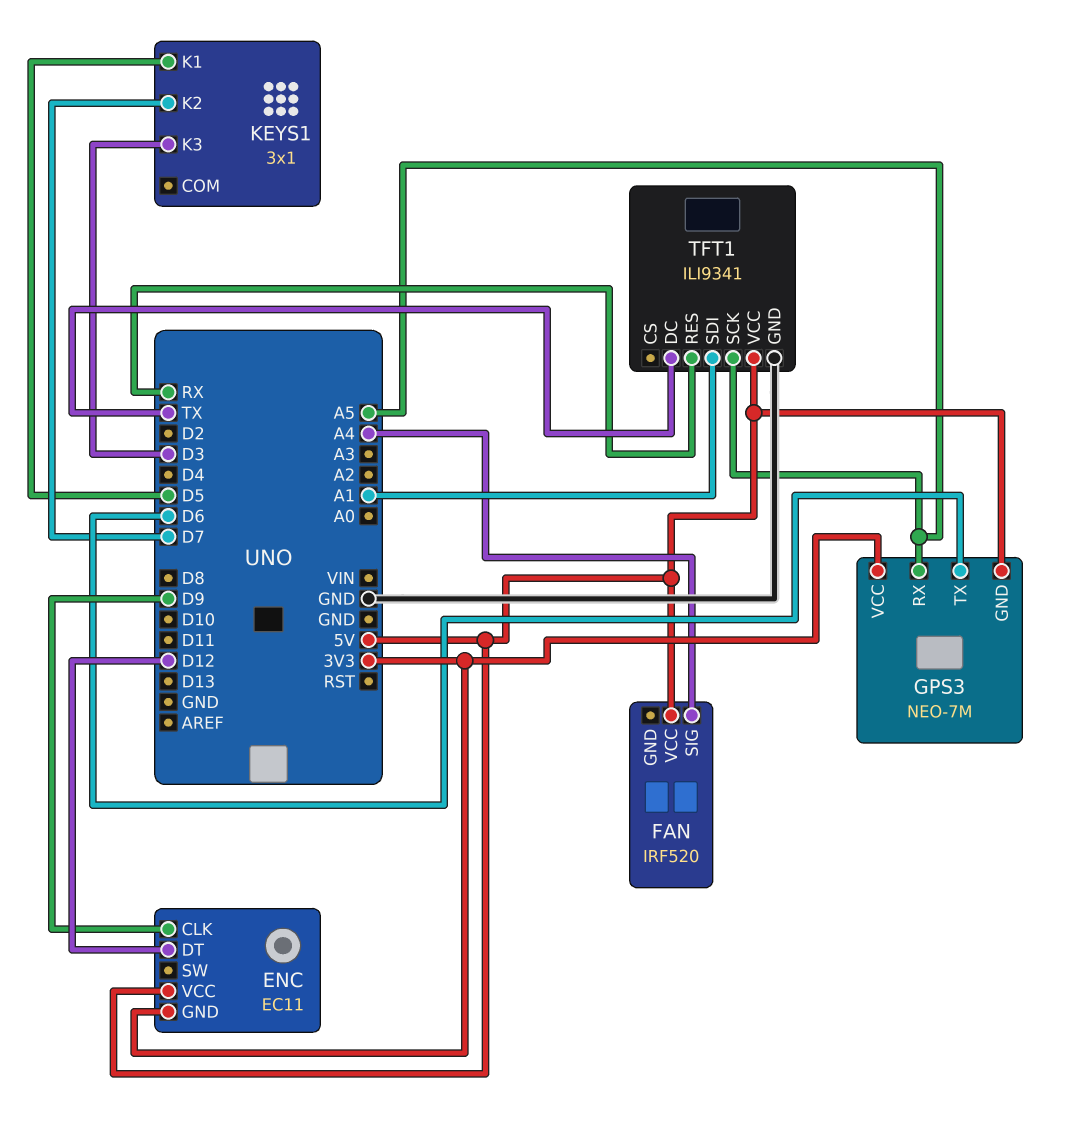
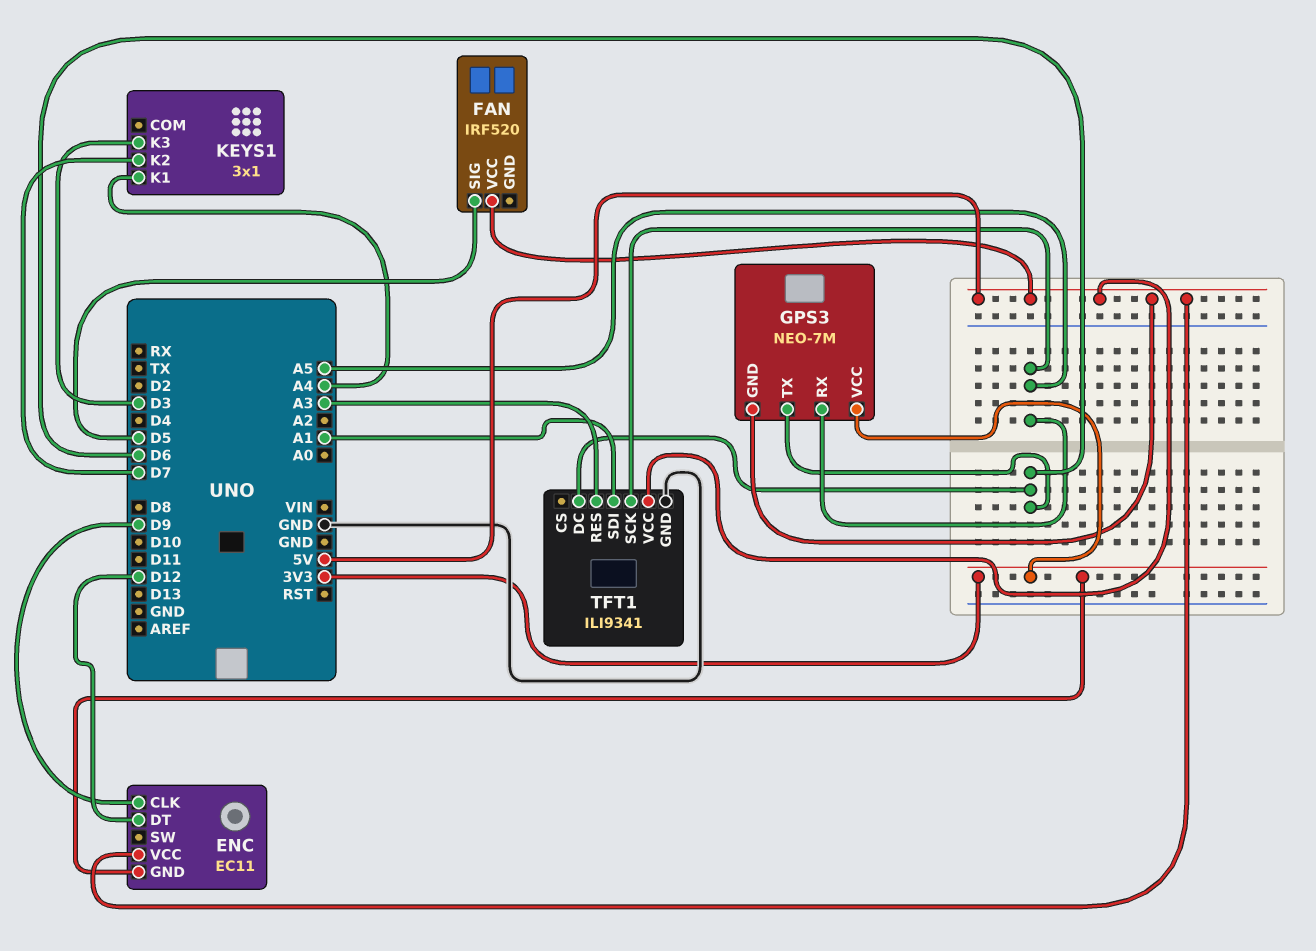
FAN pin SIG: A4 -> D5
KEYS1 pin K1: D5 -> A4
TFT1 pin DC: TX -> D6
TFT1 pin RES: RX -> A3

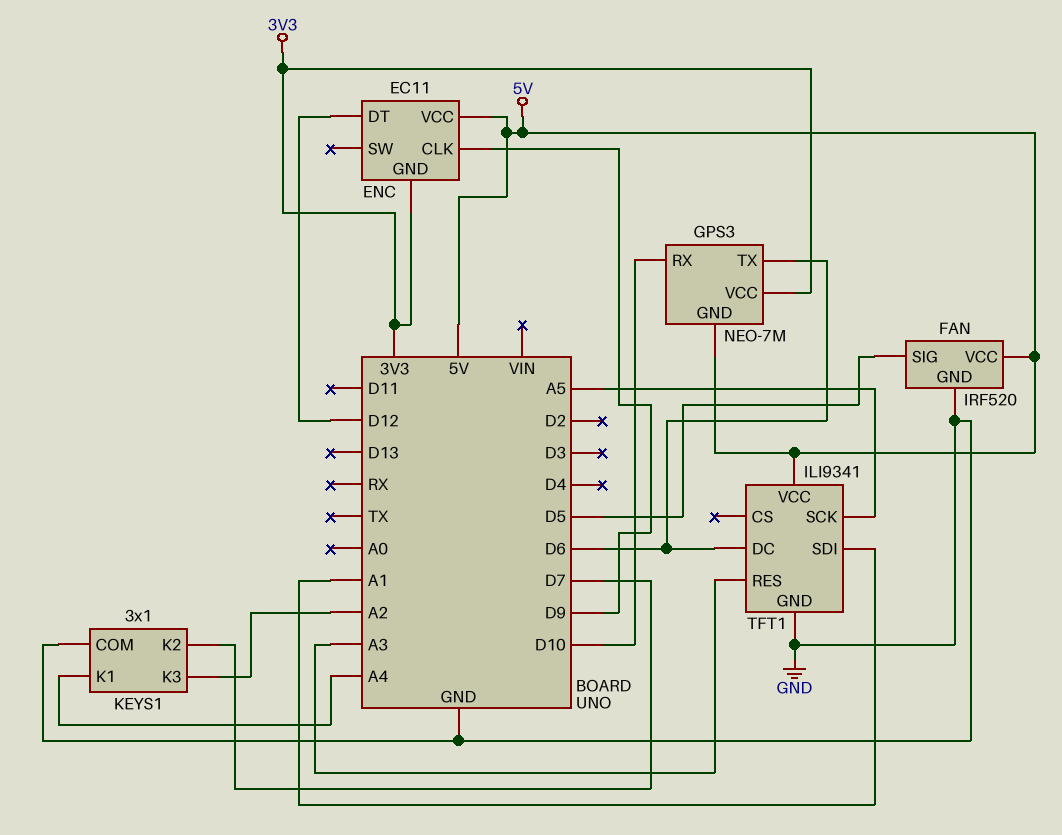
FAN pin GND: none -> GND
GPS3 pin RX: A5 -> D10
KEYS1 pin COM: none -> GND
KEYS1 pin K3: D3 -> A2

